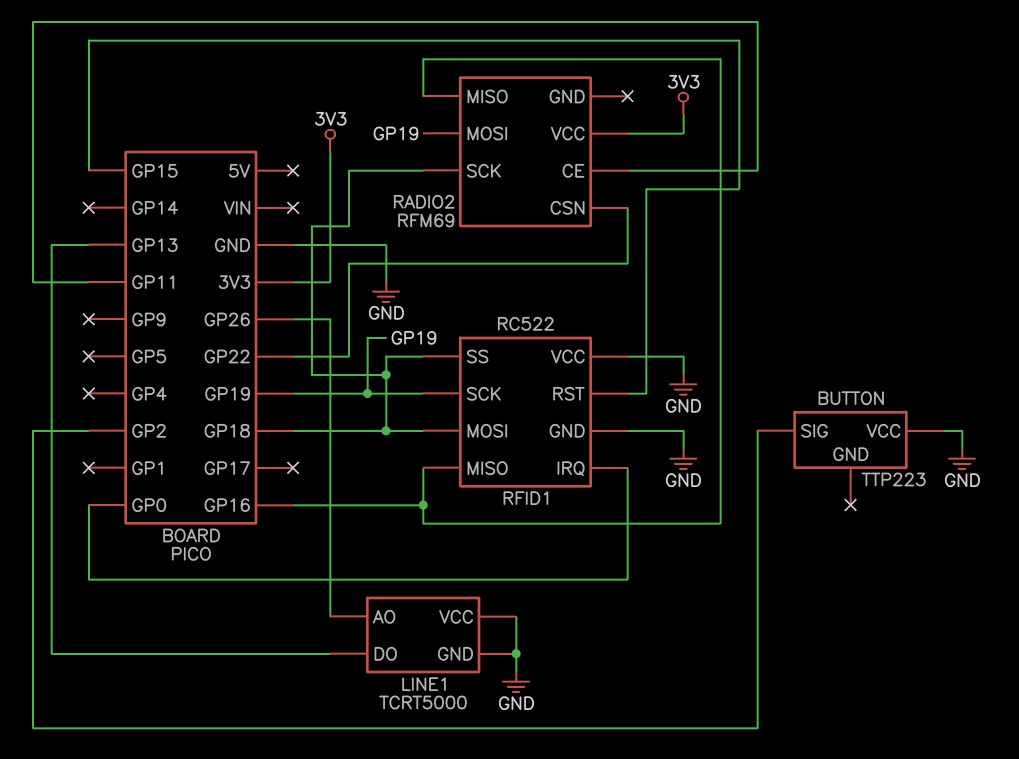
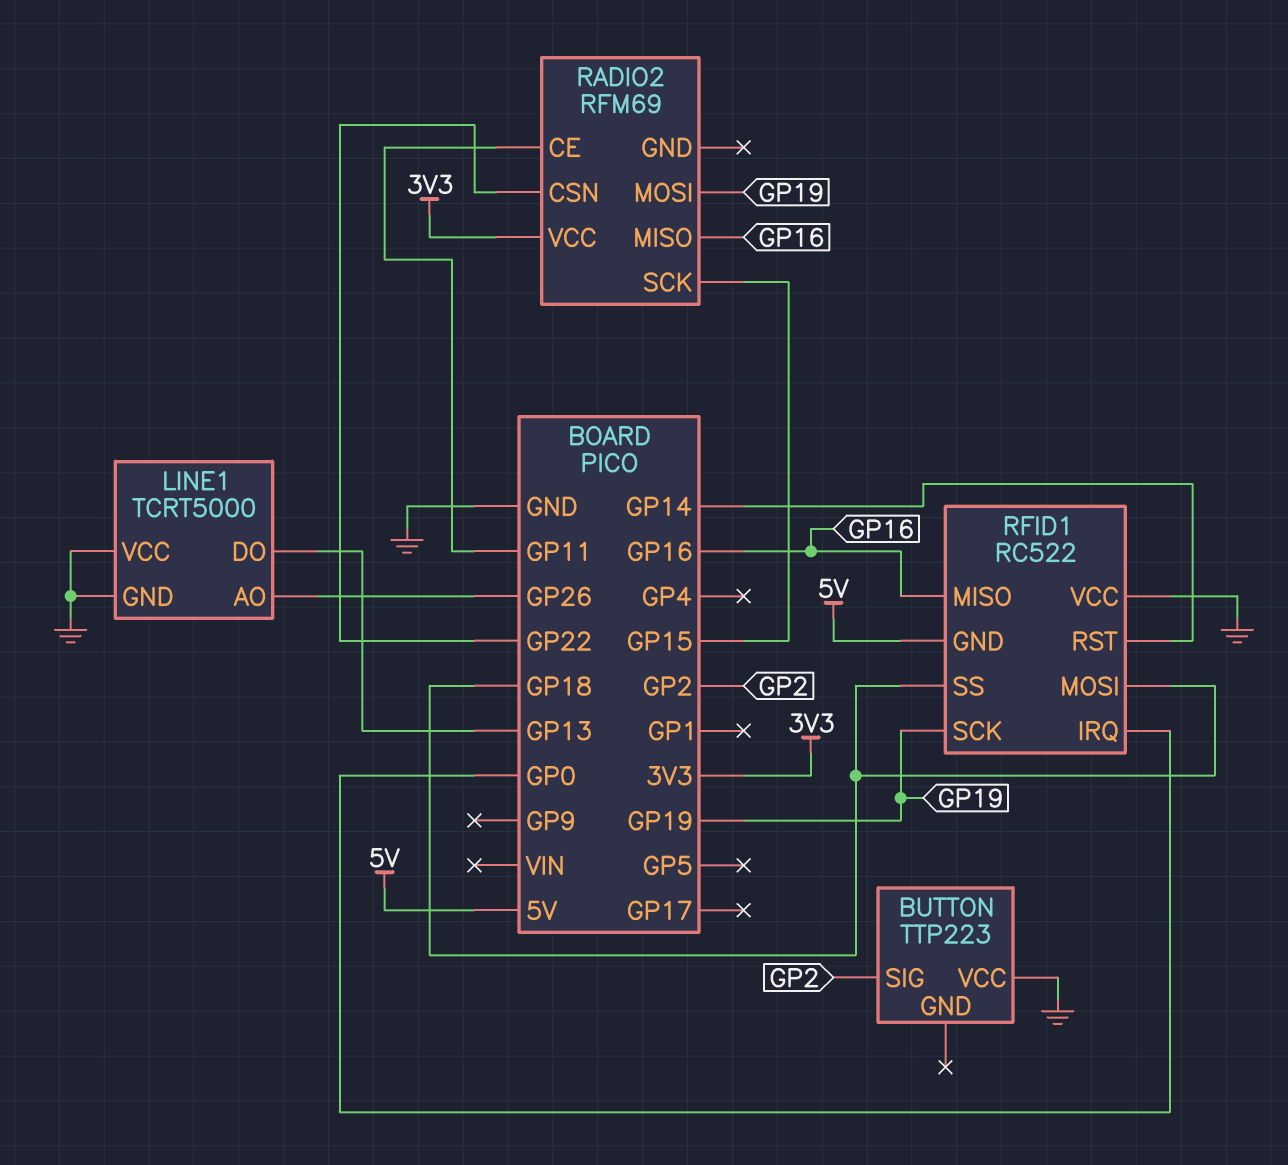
RADIO2 pin SCK: GP18 -> GP15
RFID1 pin GND: GND -> 5V
RFID1 pin RST: GP15 -> GP14

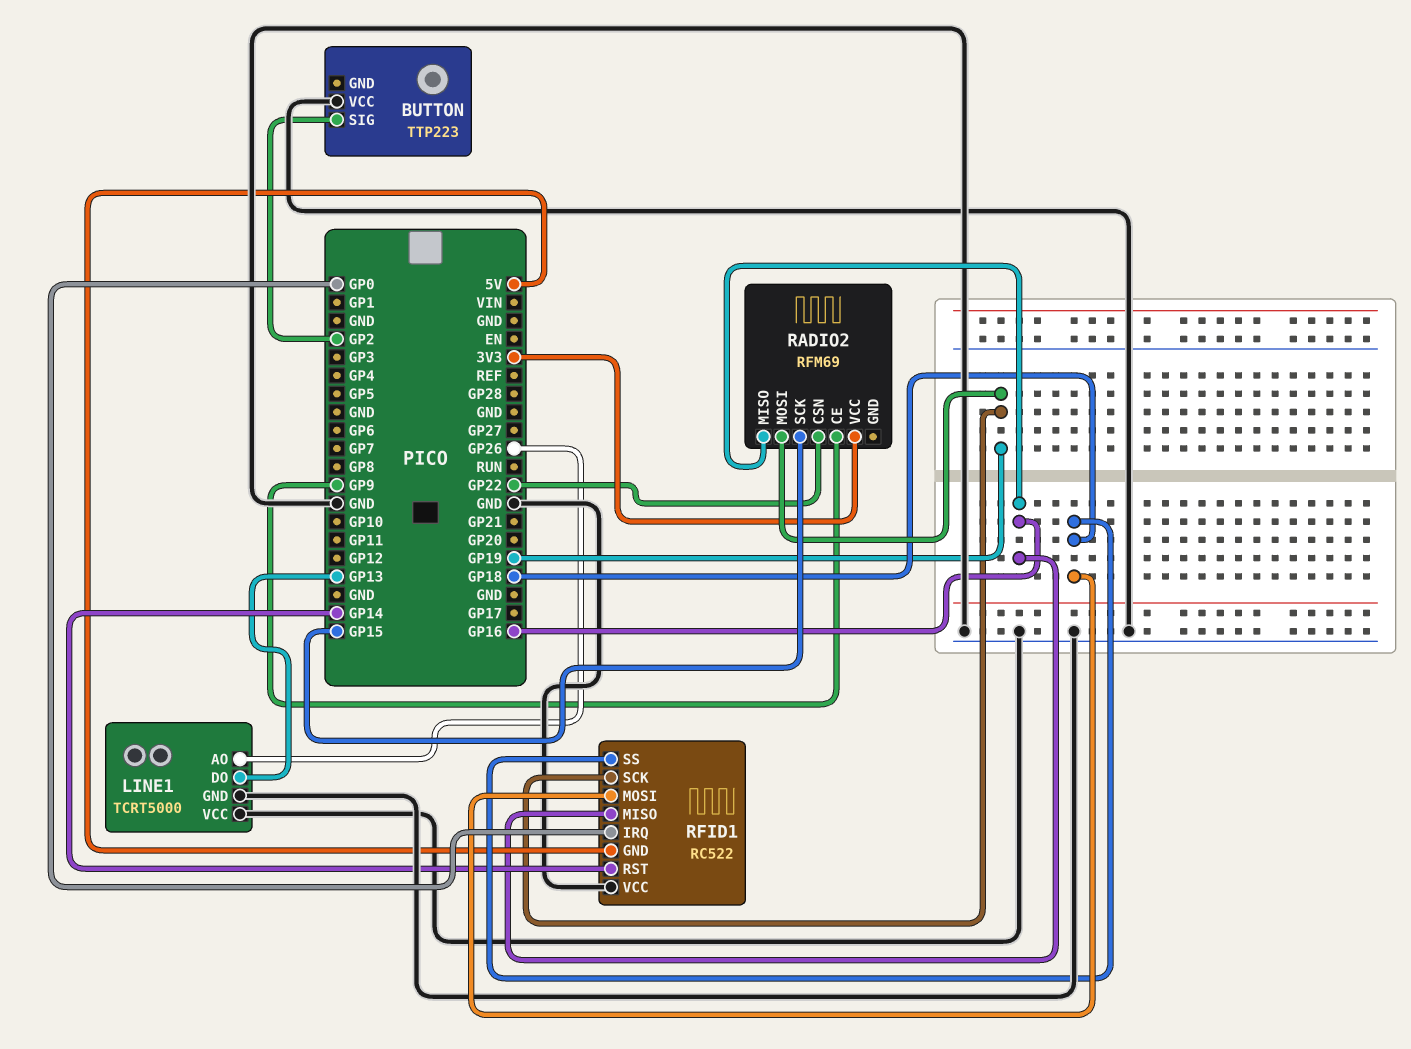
RADIO2 pin CE: GP11 -> GP9

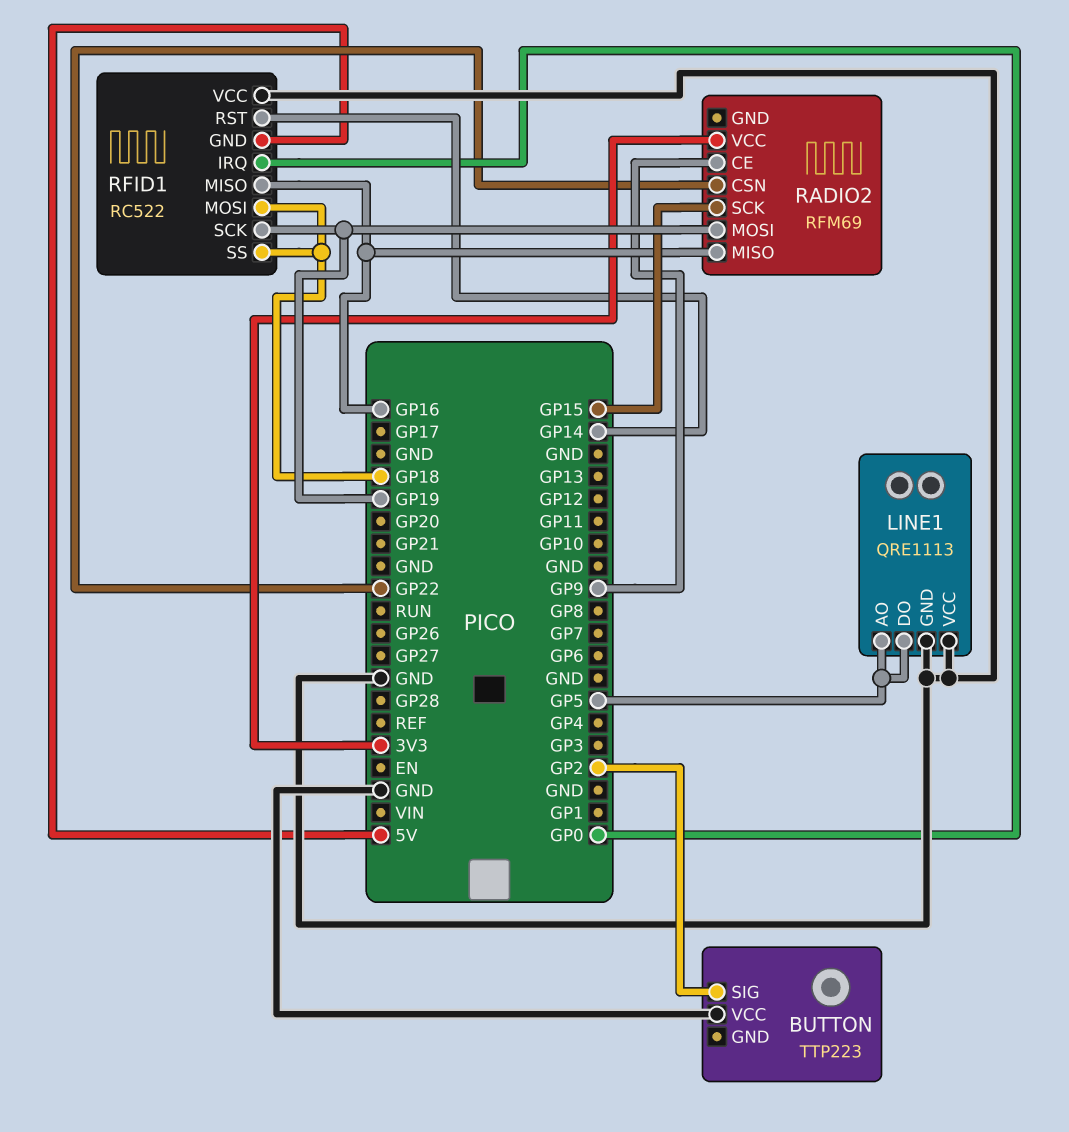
LINE1: TCRT5000 -> QRE1113
LINE1 pin AO: GP26 -> GP5
LINE1 pin DO: GP13 -> GP5

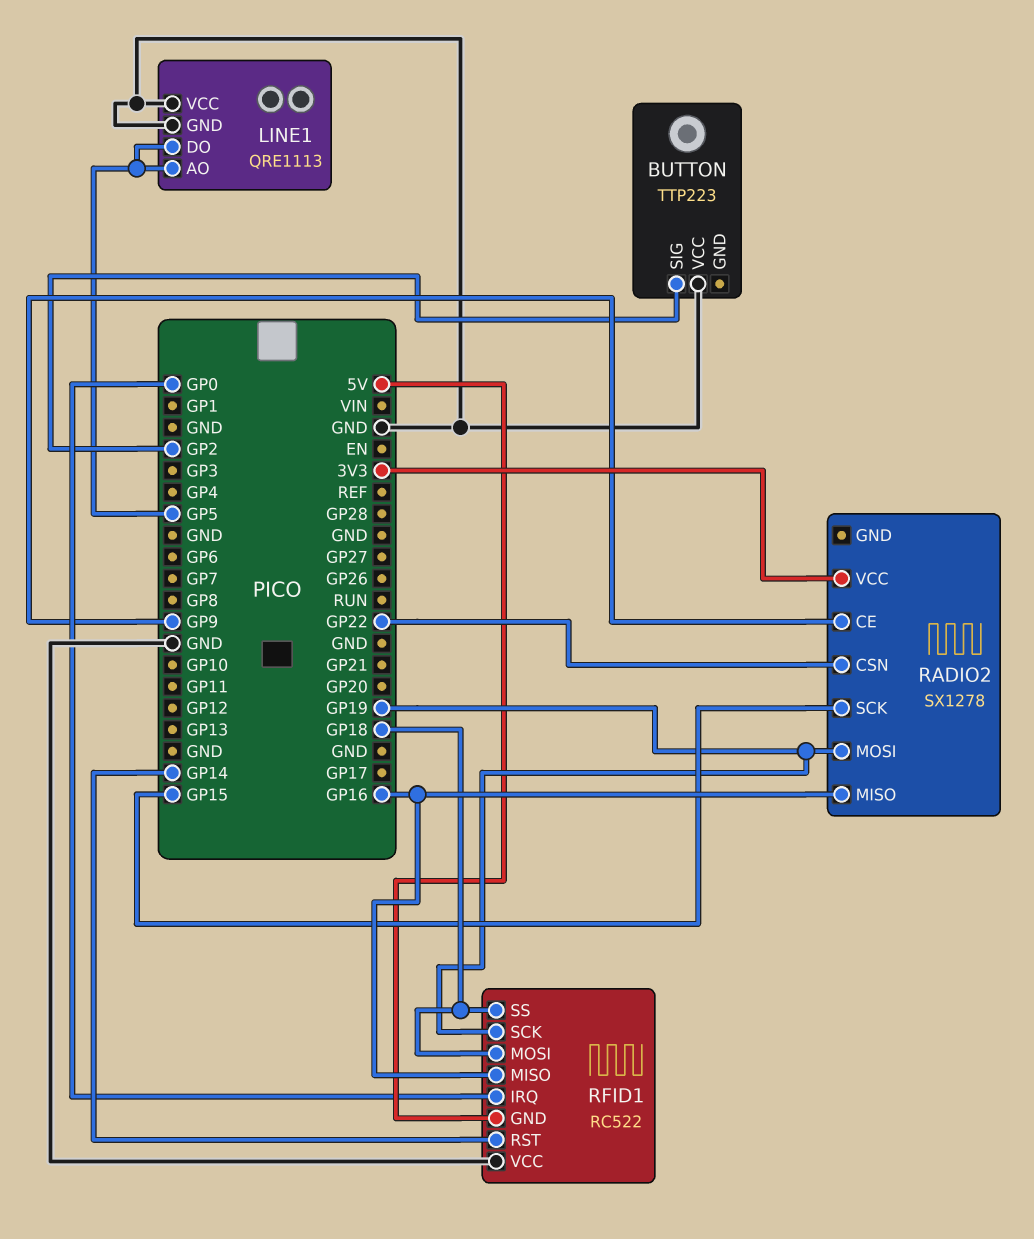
RADIO2: RFM69 -> SX1278

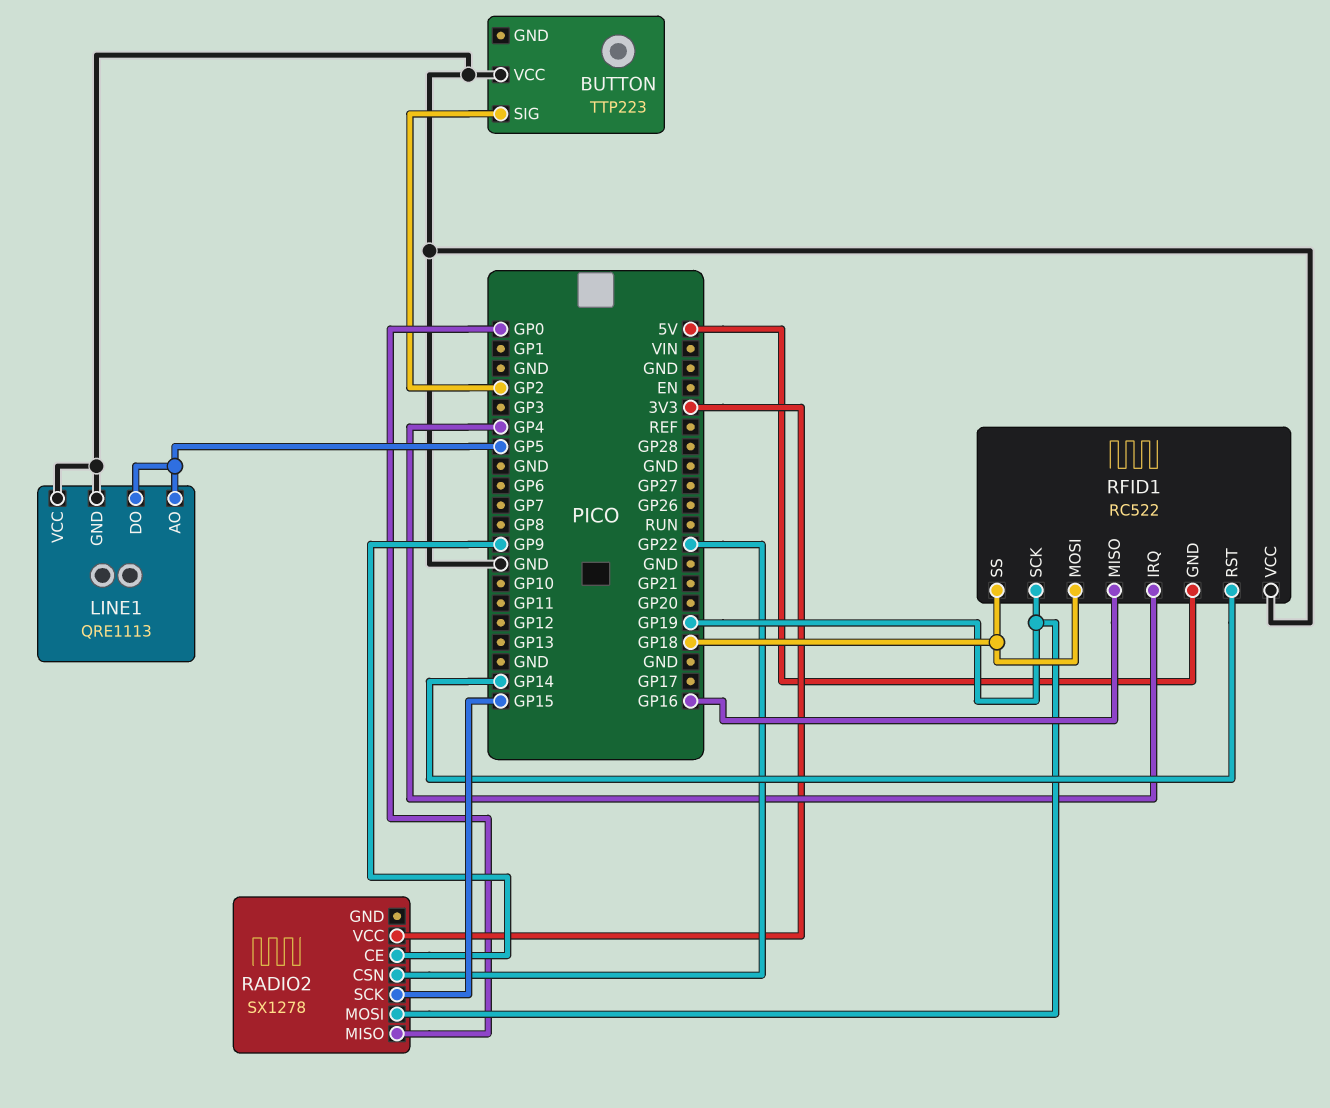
RADIO2 pin MISO: GP16 -> GP0
RFID1 pin IRQ: GP0 -> GP4

